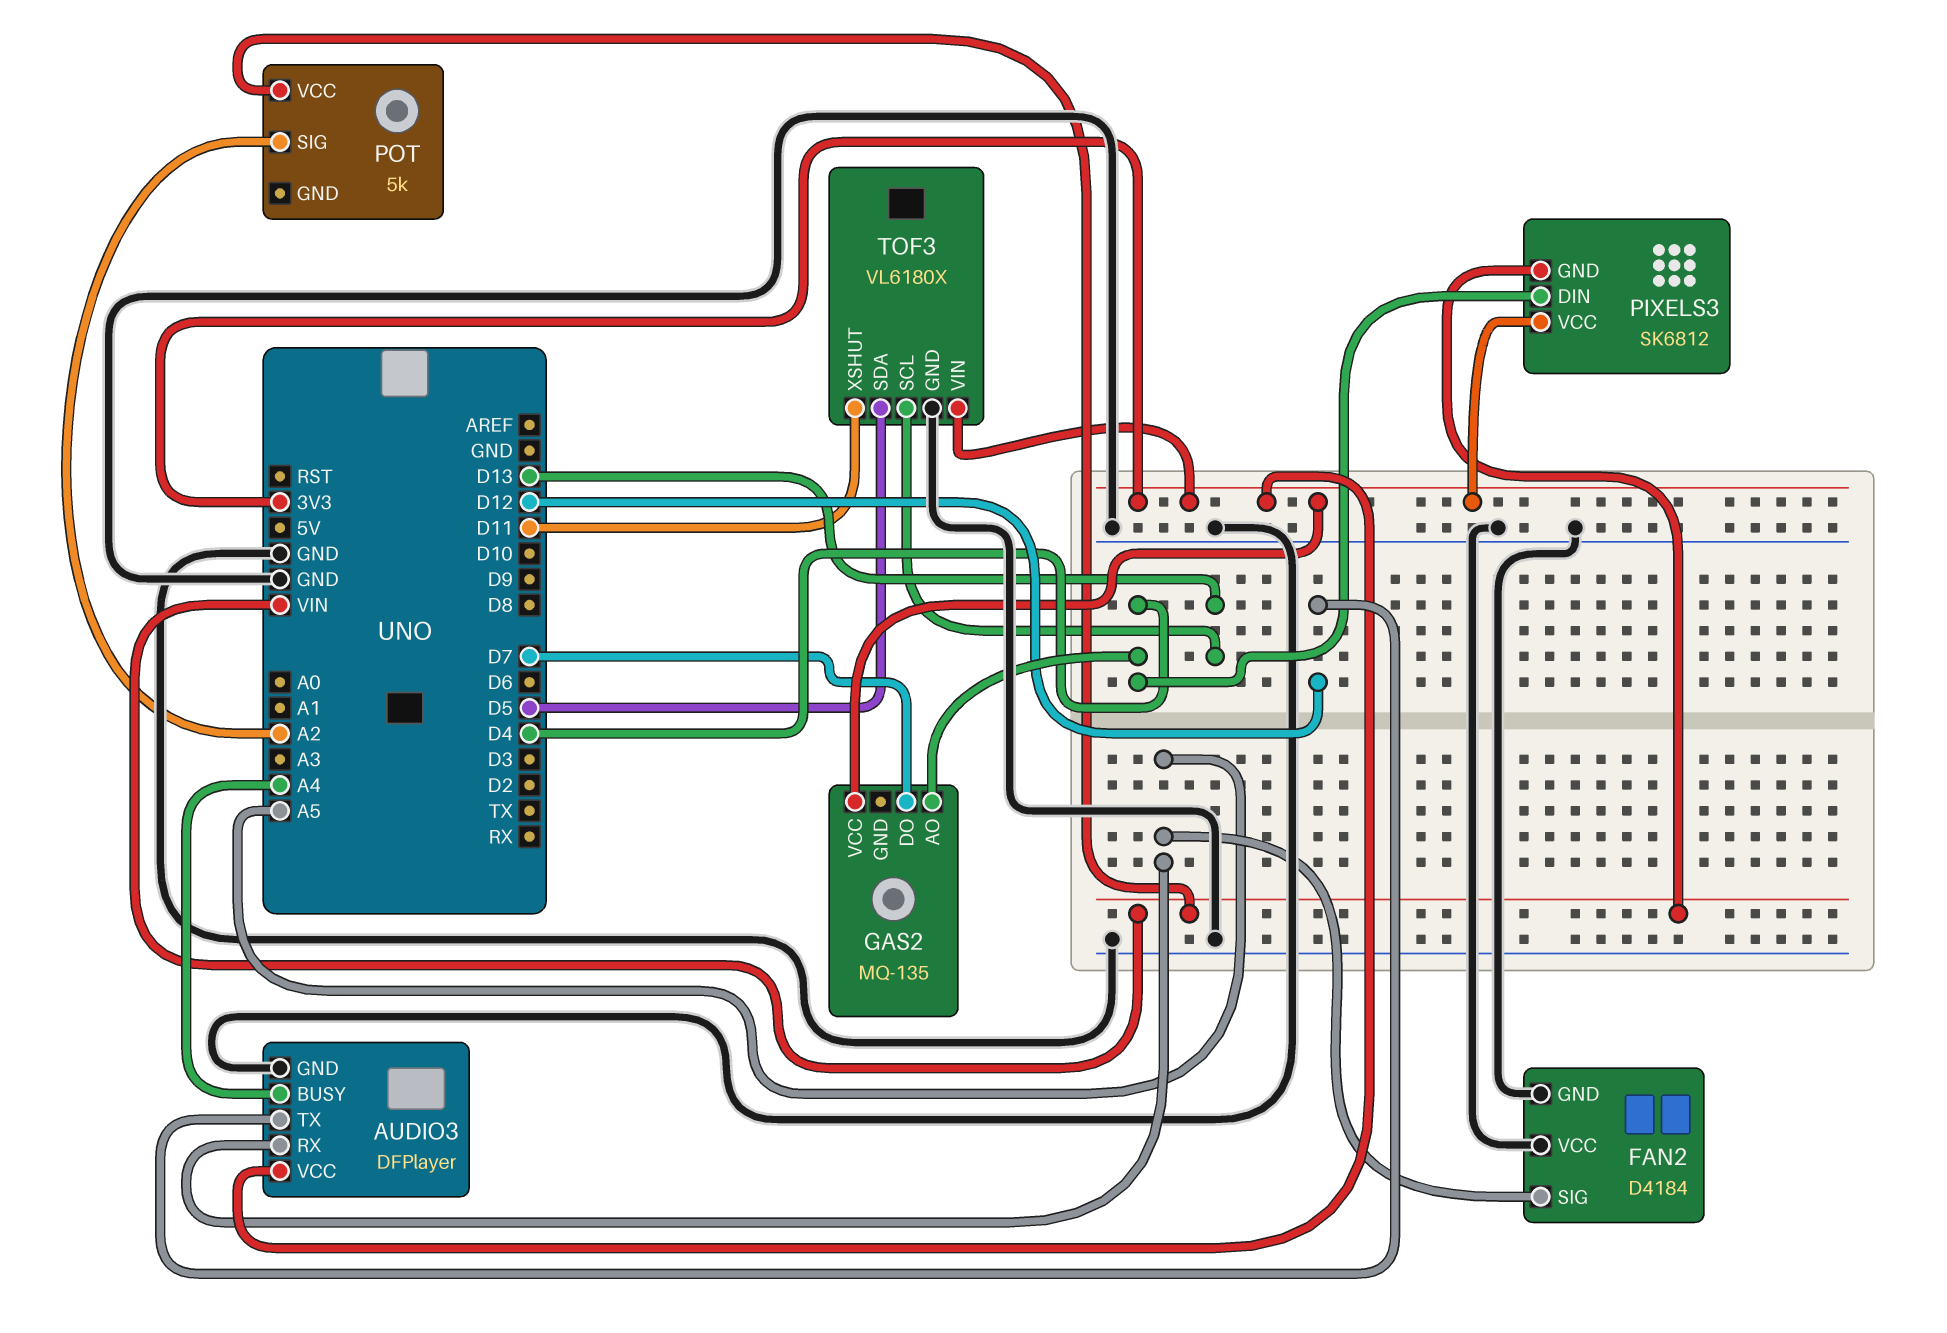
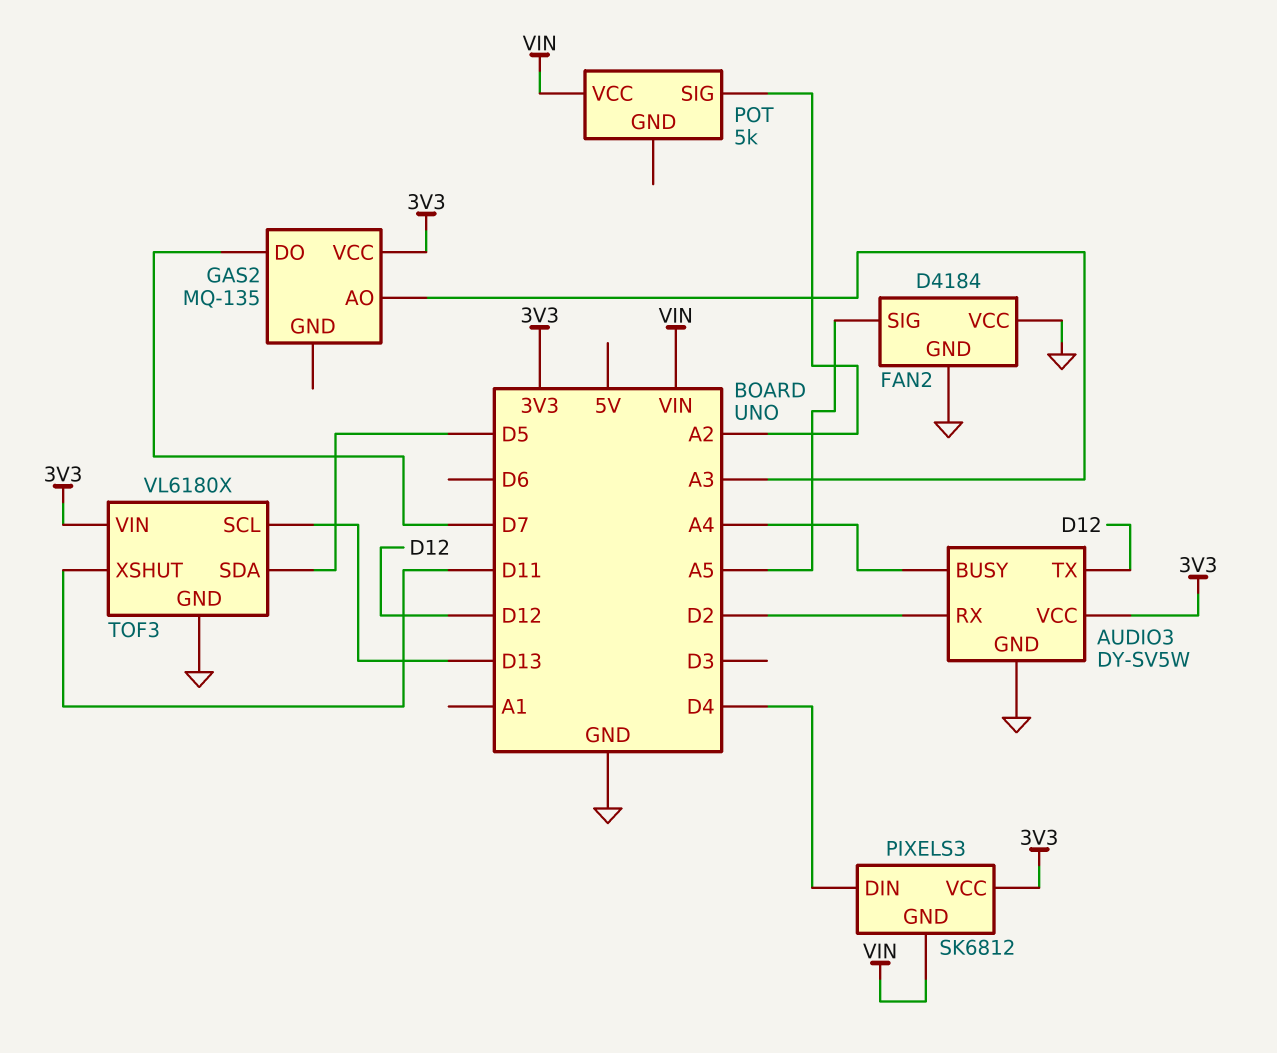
AUDIO3: DFPlayer -> DY-SV5W
AUDIO3 pin RX: A5 -> D2
GAS2 pin AO: D4 -> A3

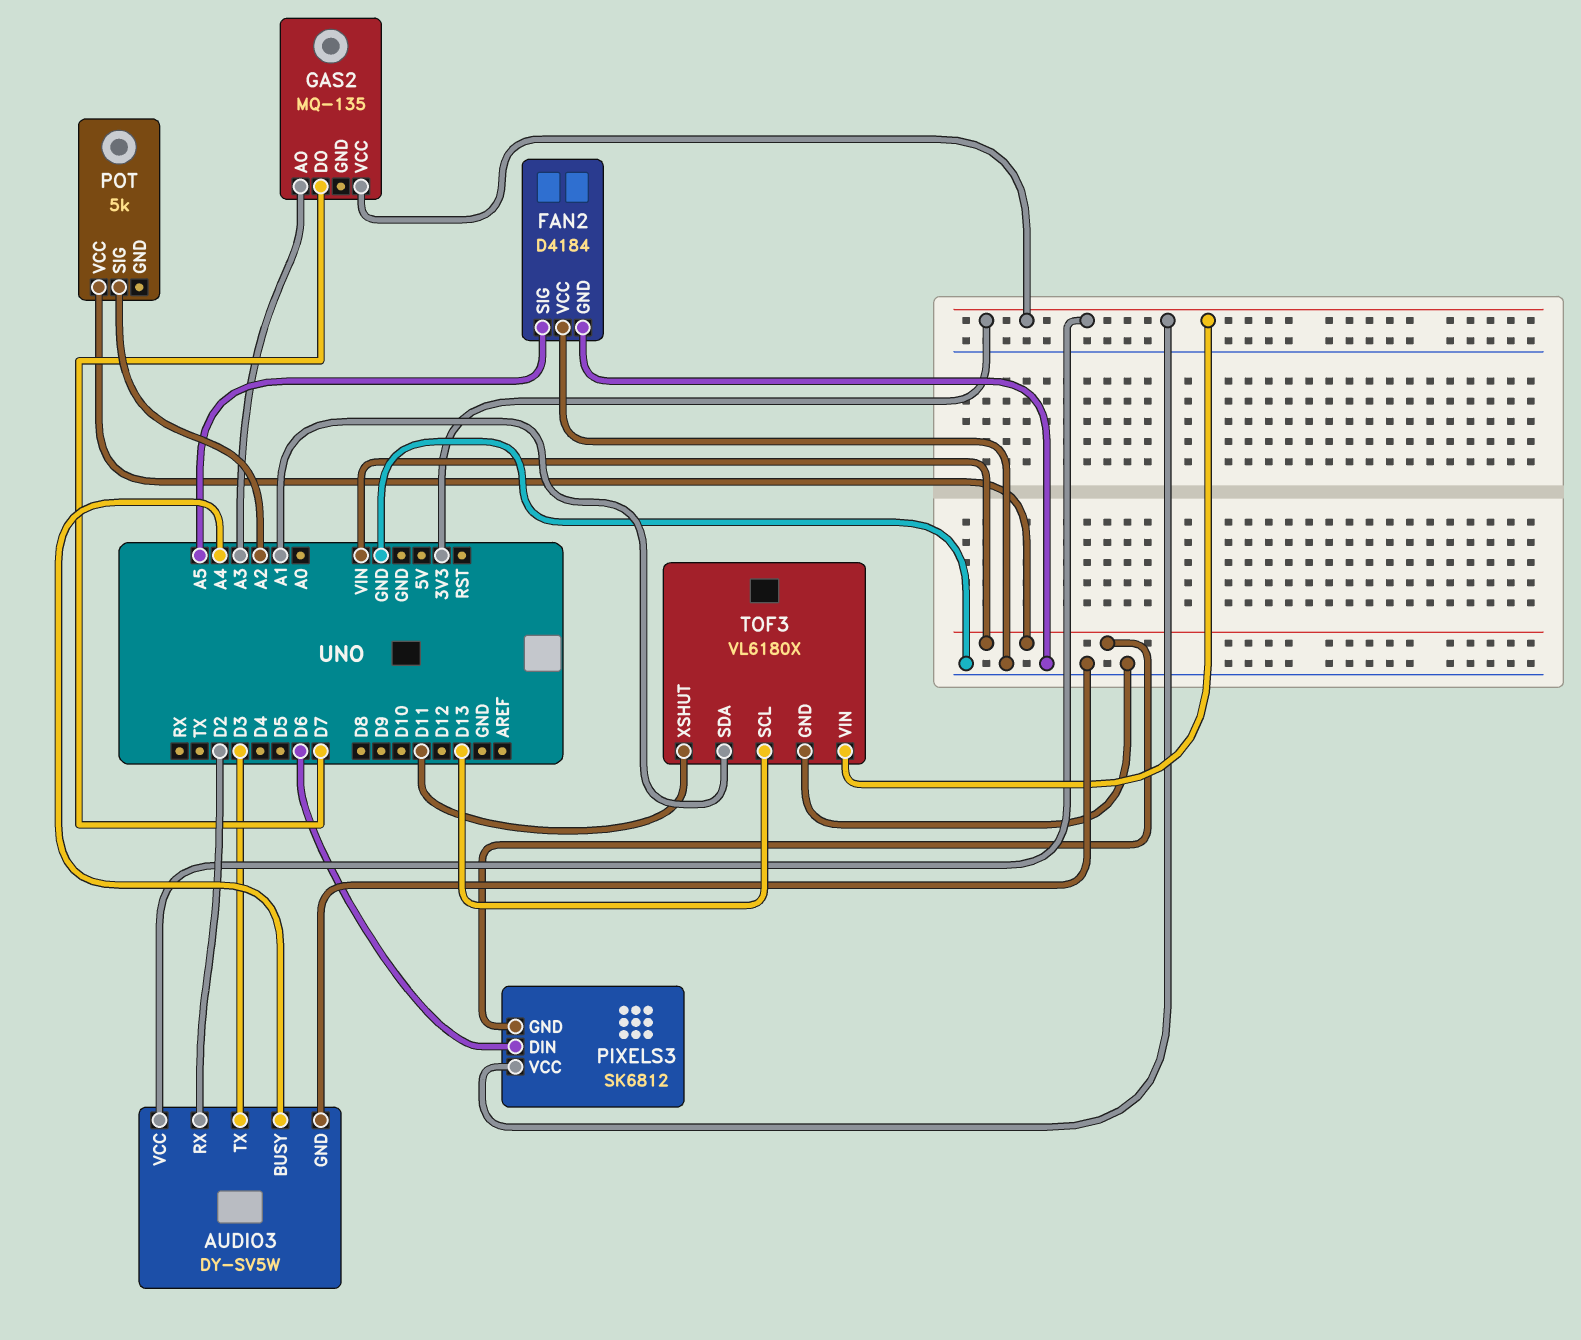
AUDIO3 pin TX: D12 -> D3
PIXELS3 pin DIN: D4 -> D6
TOF3 pin SDA: D5 -> A1

